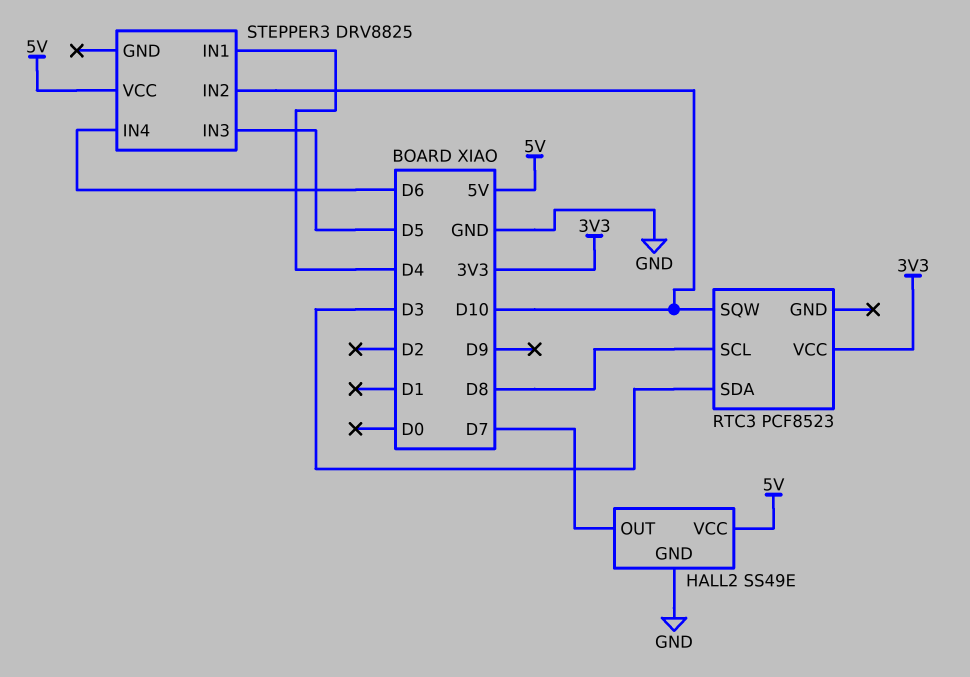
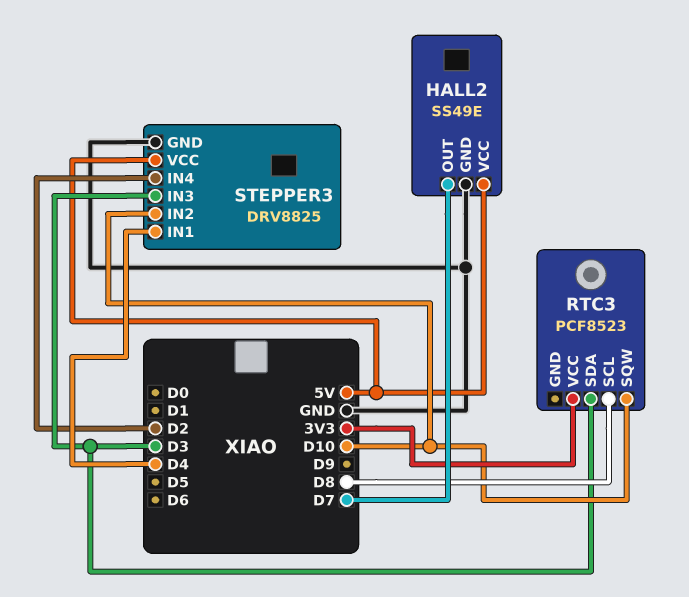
STEPPER3 pin GND: none -> GND
STEPPER3 pin IN3: D5 -> D3
STEPPER3 pin IN4: D6 -> D2

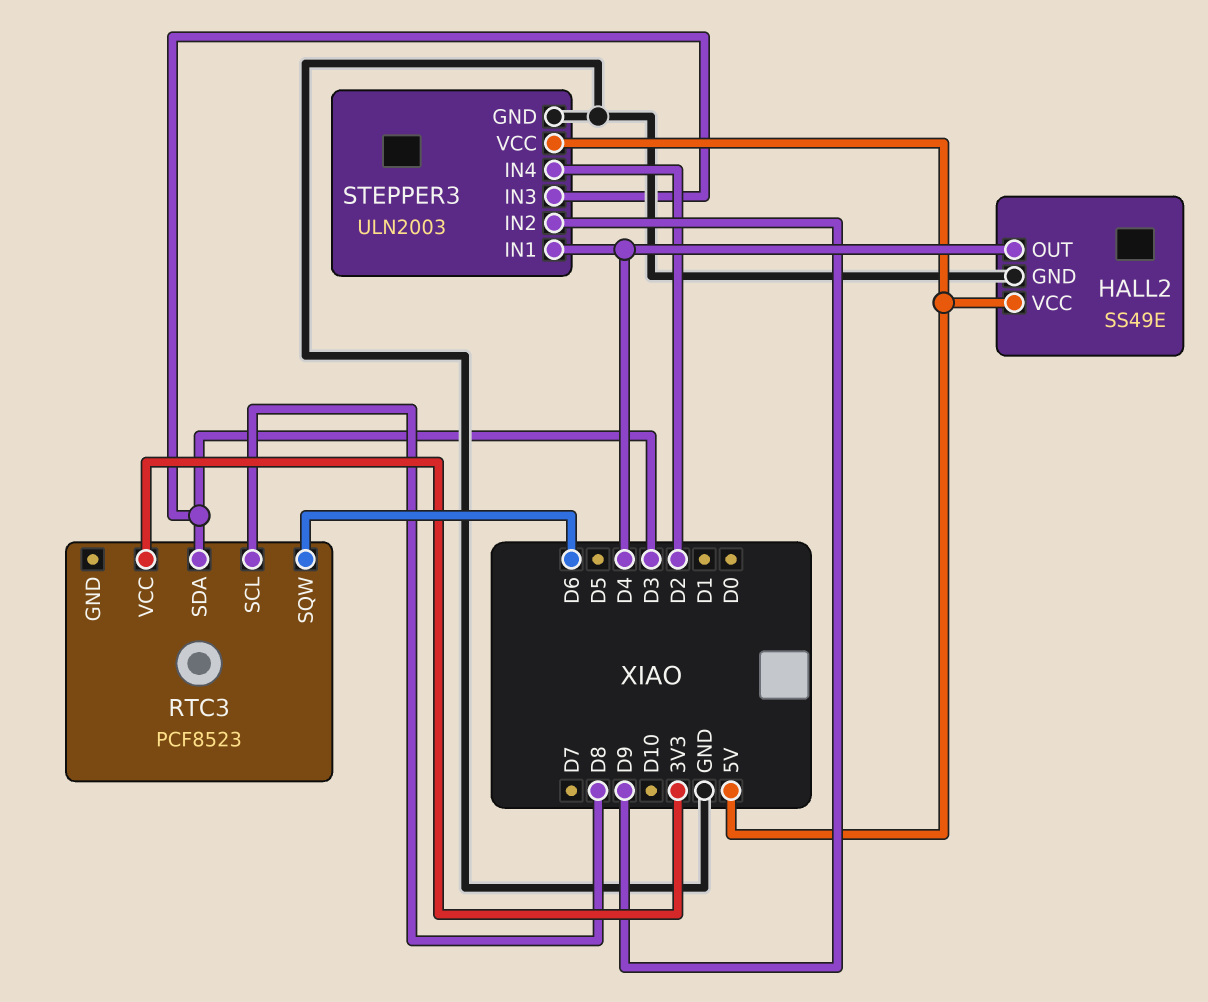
HALL2 pin OUT: D7 -> D4
RTC3 pin SQW: D10 -> D6
STEPPER3: DRV8825 -> ULN2003
STEPPER3 pin IN2: D10 -> D9

